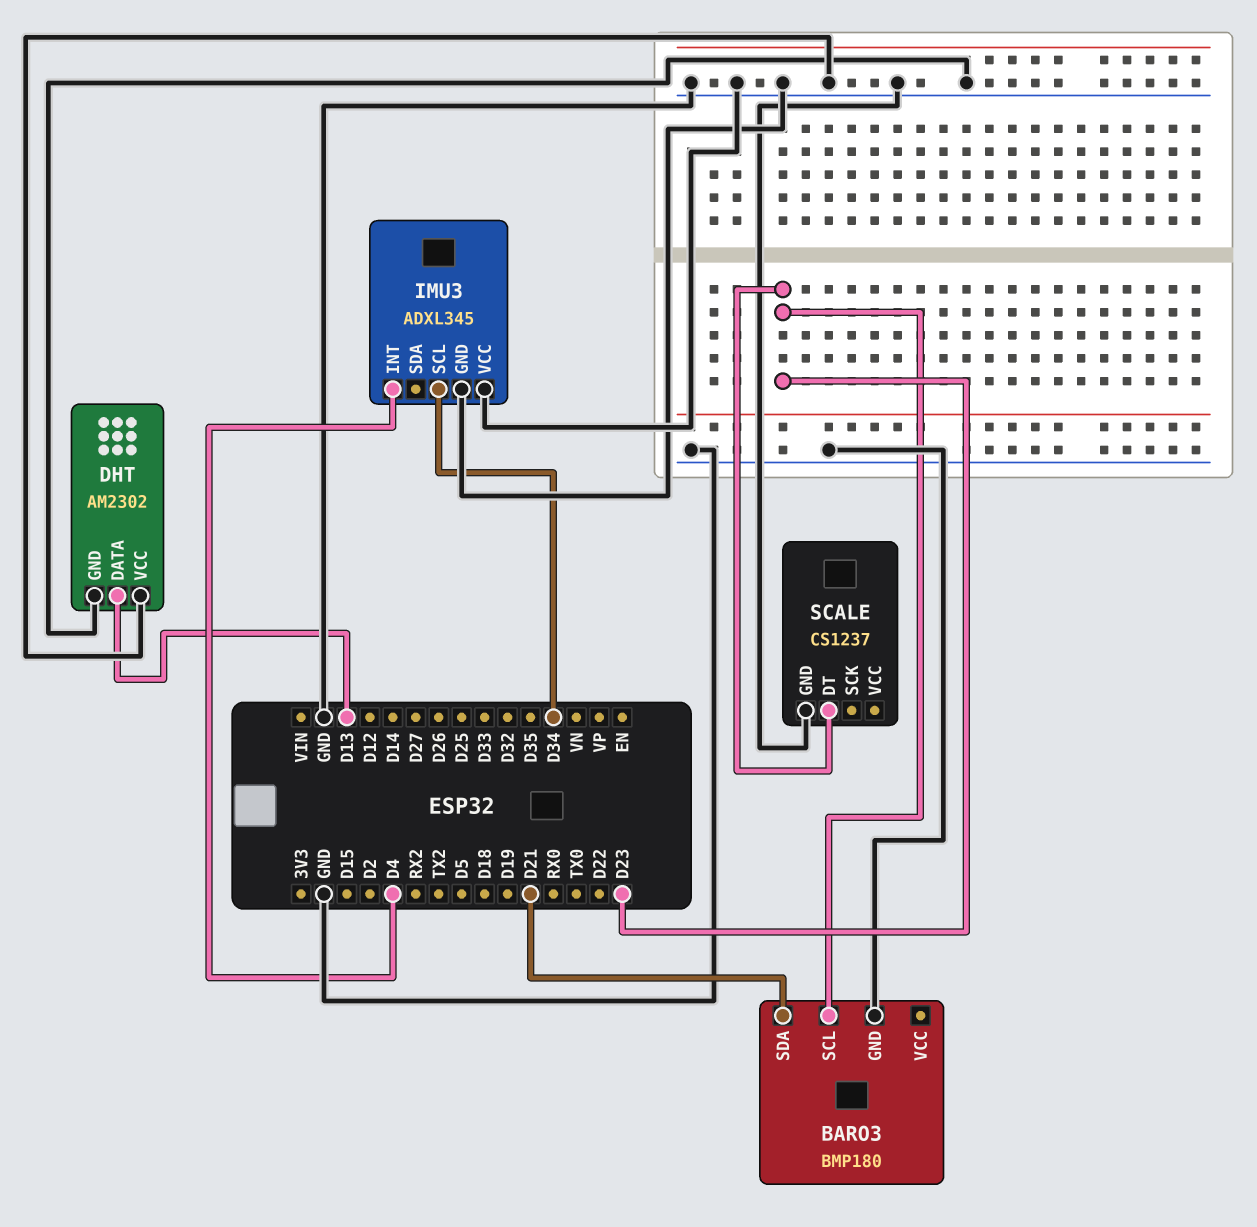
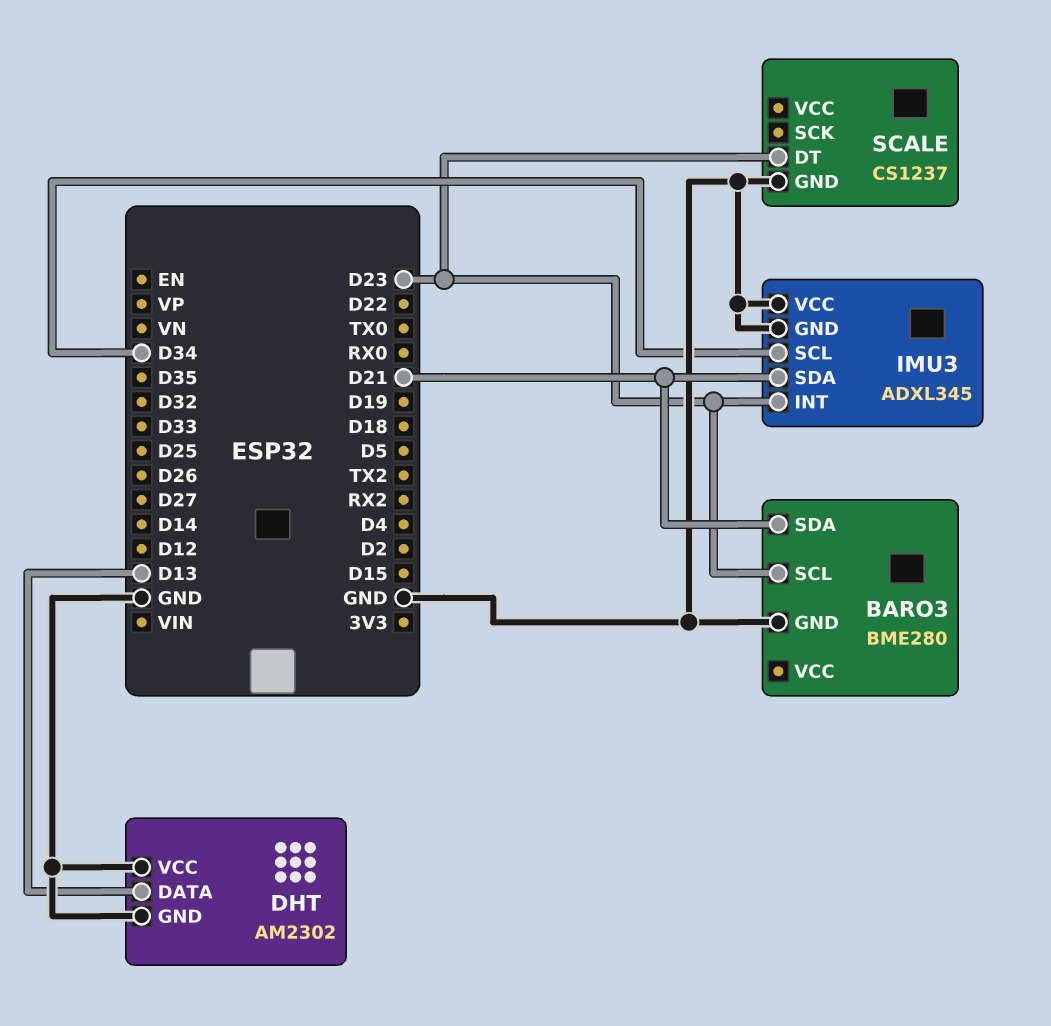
BARO3: BMP180 -> BME280
IMU3 pin INT: D4 -> D23
IMU3 pin SDA: none -> D21

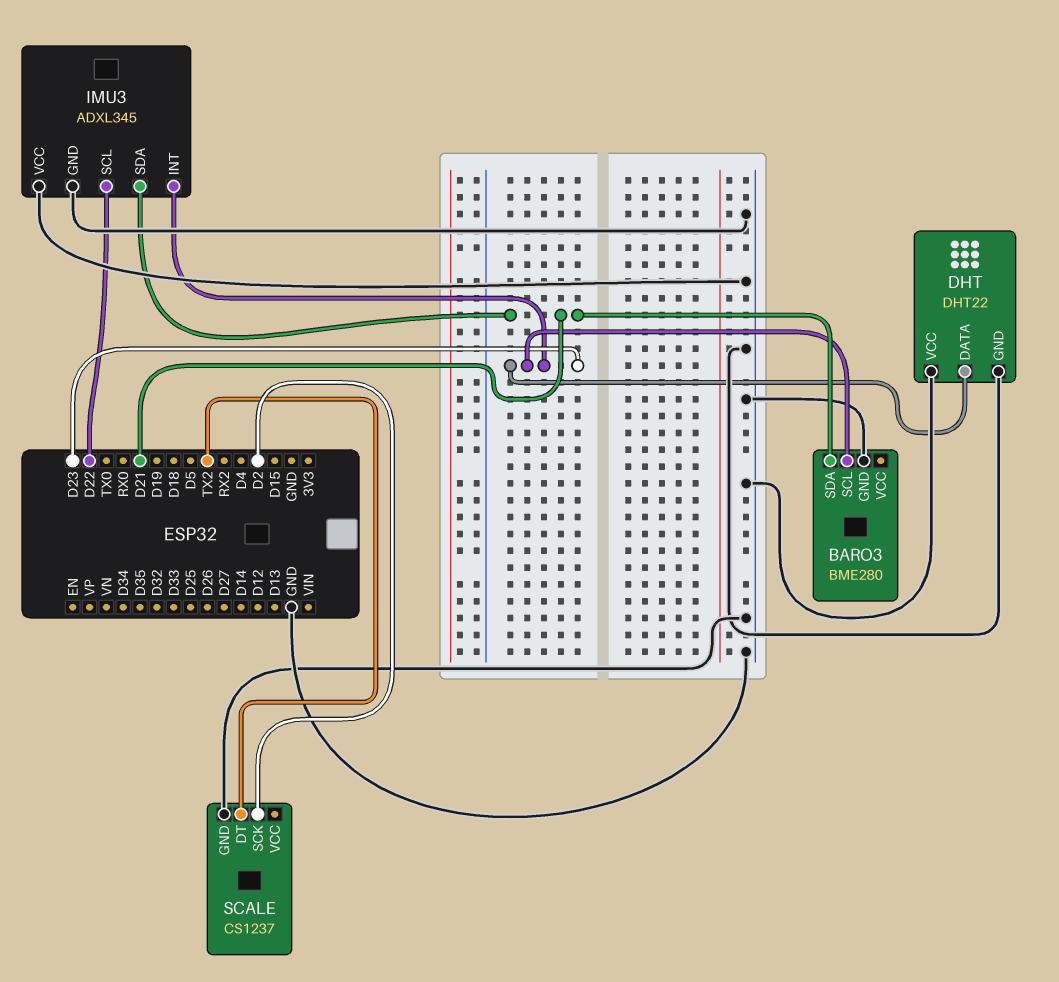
DHT: AM2302 -> DHT22
DHT pin DATA: D13 -> D23
IMU3 pin SCL: D34 -> D22
SCALE pin DT: D23 -> TX2
SCALE pin SCK: none -> D2

